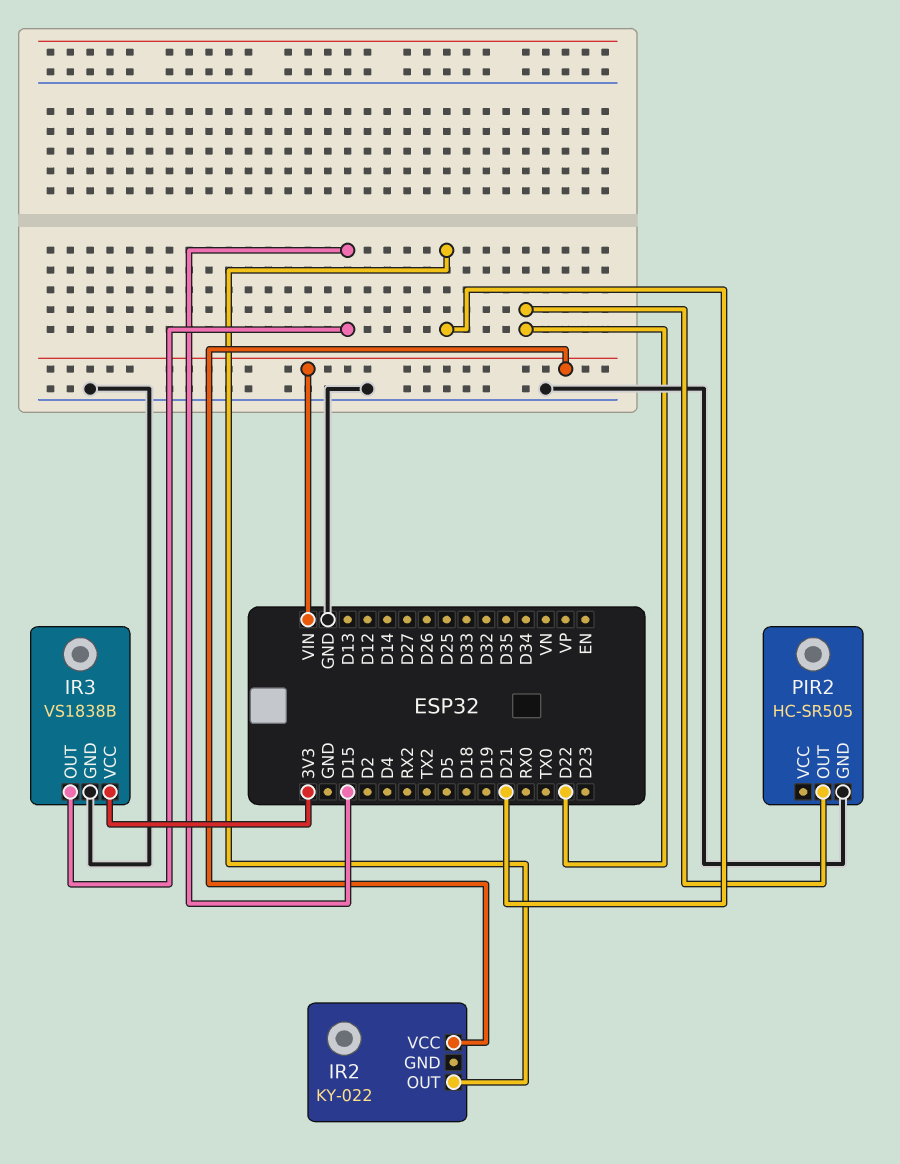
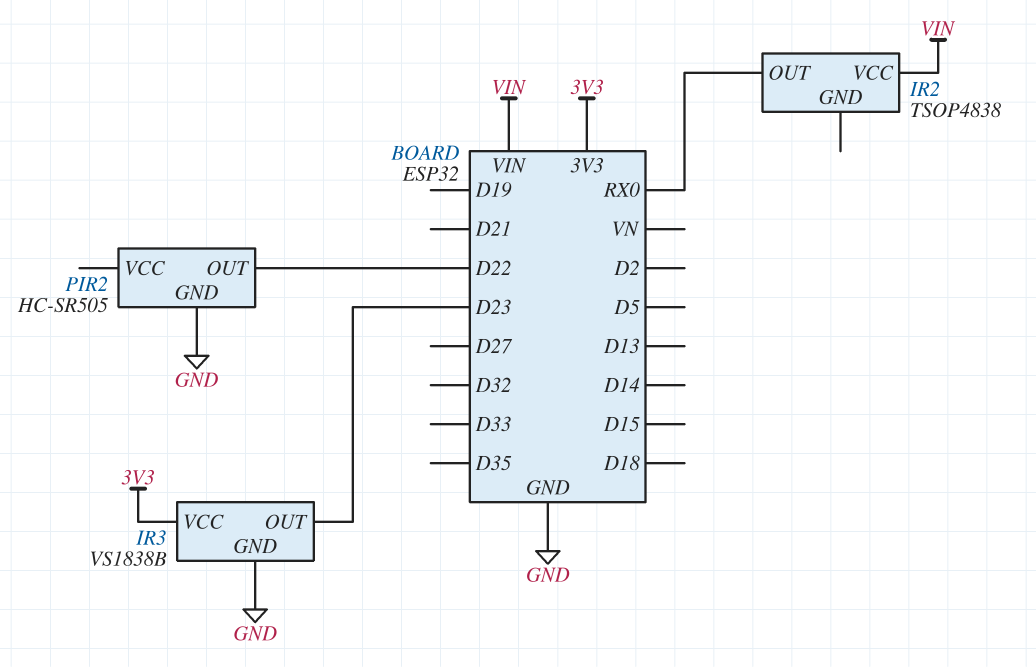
IR2: KY-022 -> TSOP4838
IR2 pin OUT: D21 -> RX0
IR3 pin OUT: D15 -> D23

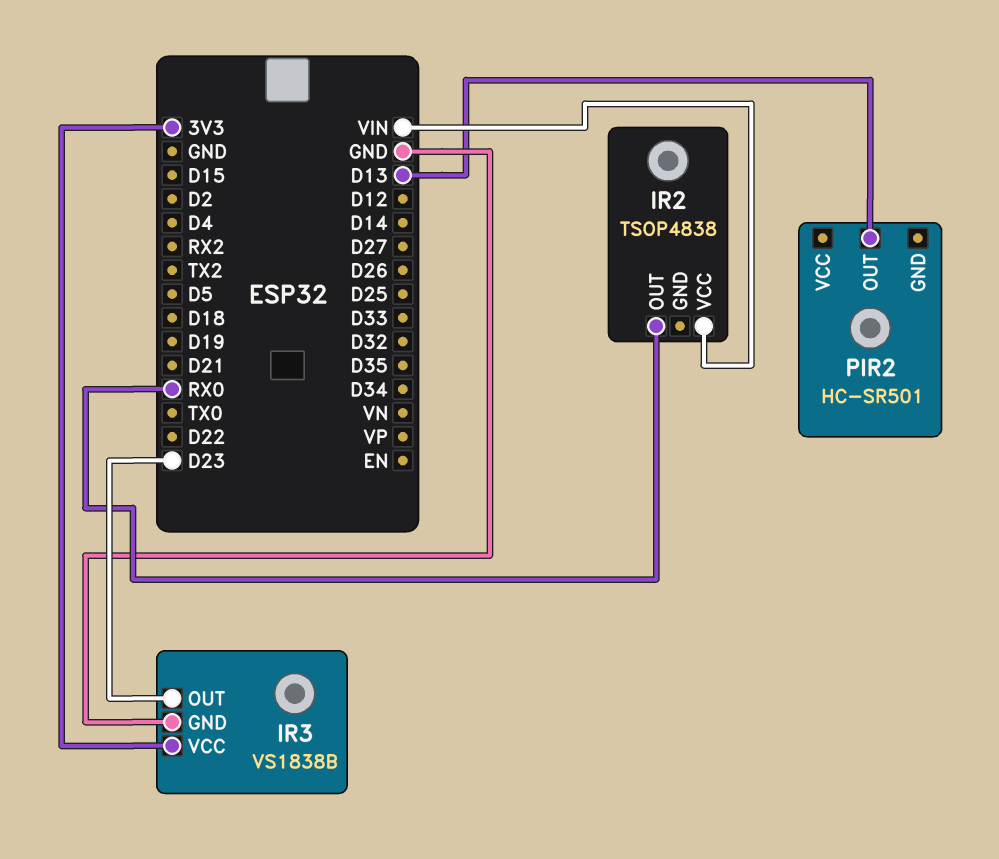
PIR2: HC-SR505 -> HC-SR501
PIR2 pin GND: GND -> none
PIR2 pin OUT: D22 -> D13

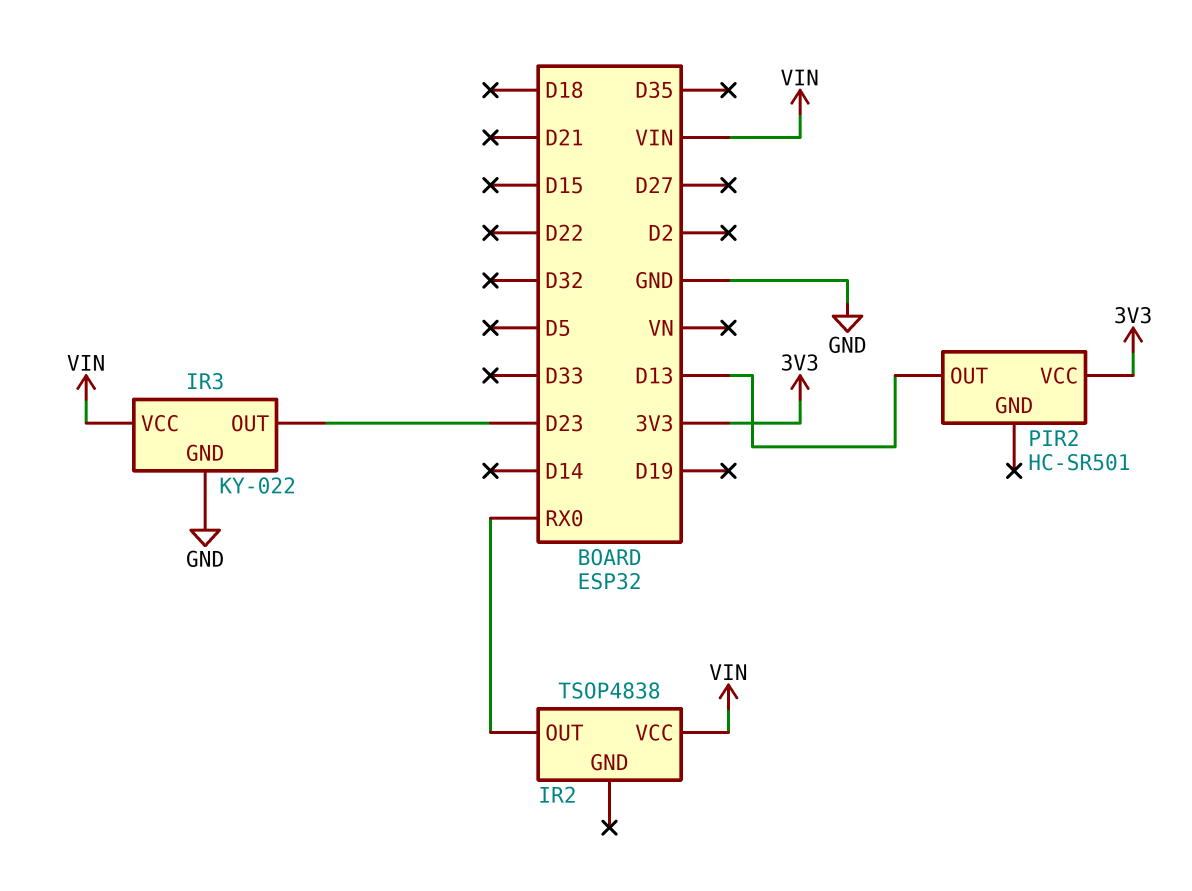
IR3: VS1838B -> KY-022
IR3 pin VCC: 3V3 -> VIN
PIR2 pin VCC: none -> 3V3

